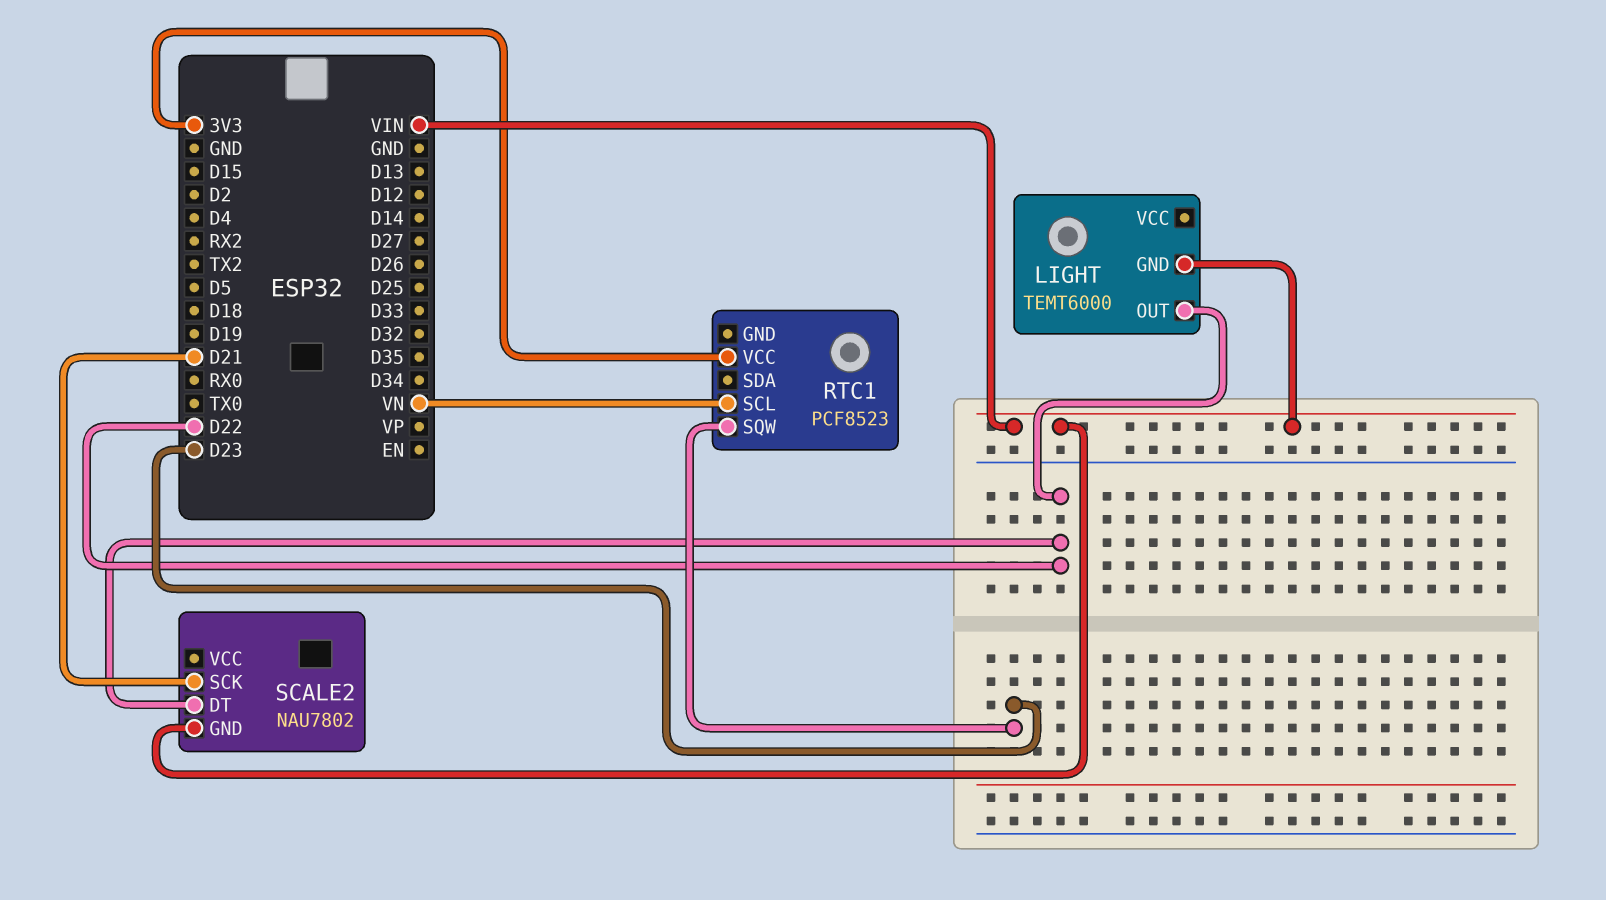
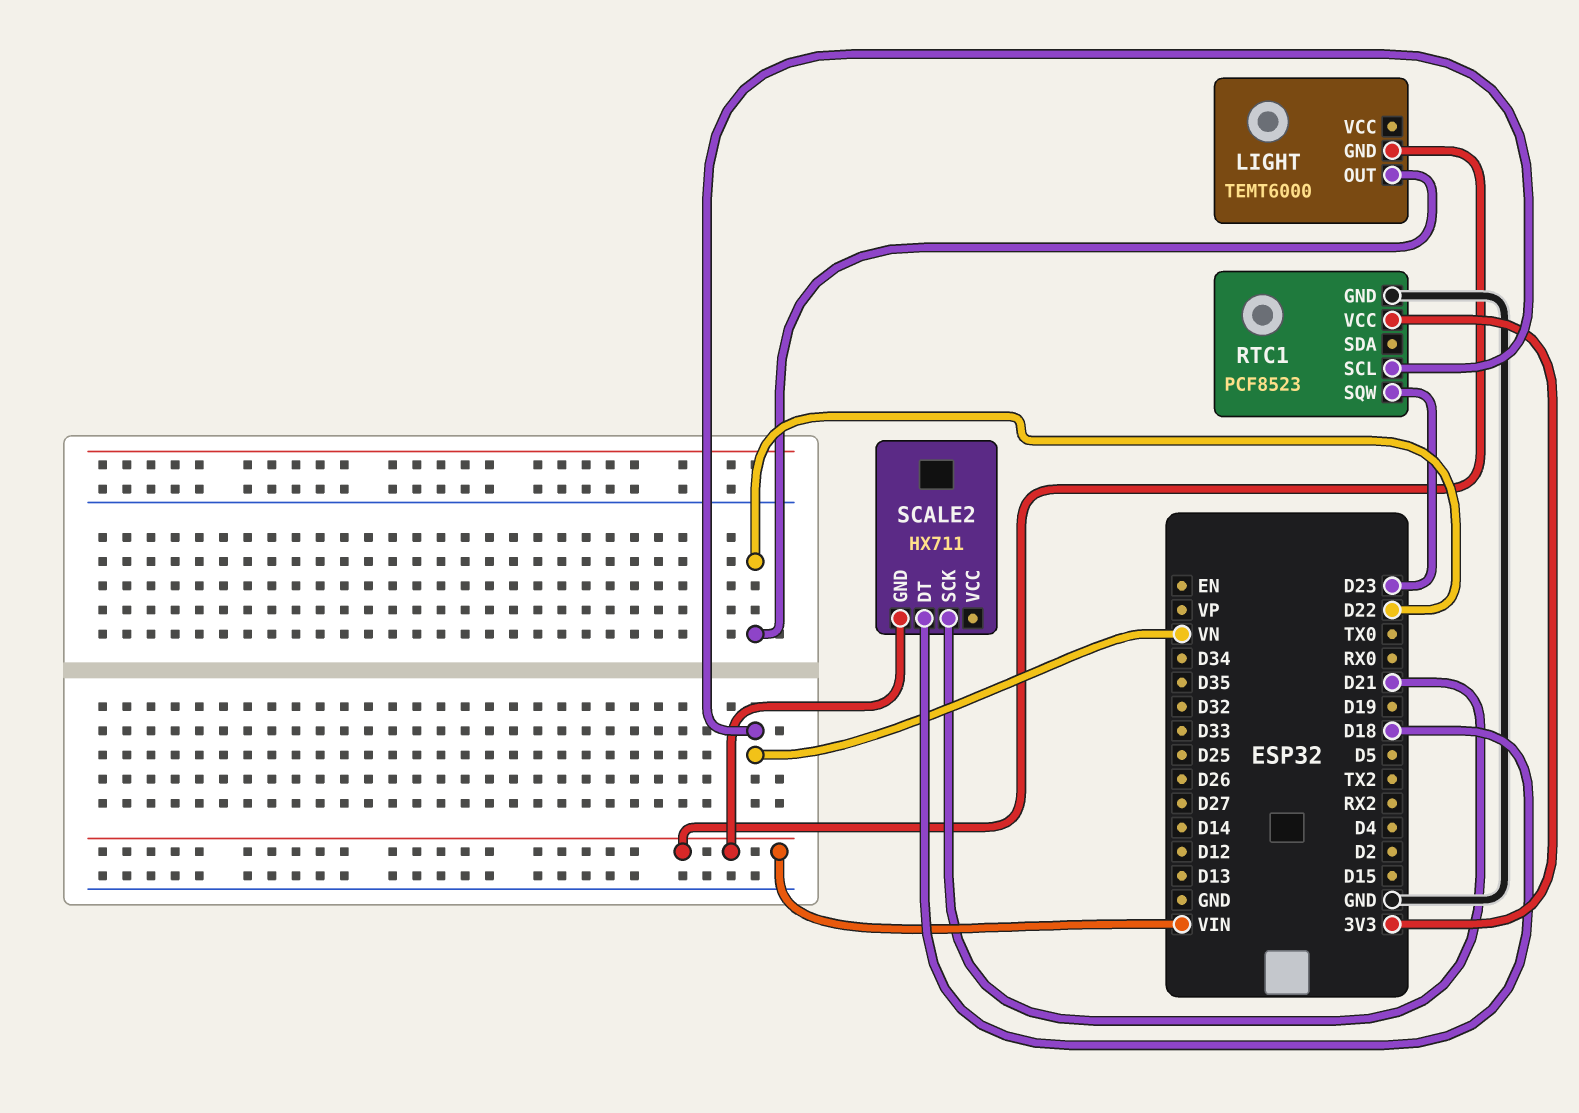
RTC1 pin GND: none -> GND
SCALE2: NAU7802 -> HX711
SCALE2 pin DT: D22 -> D18

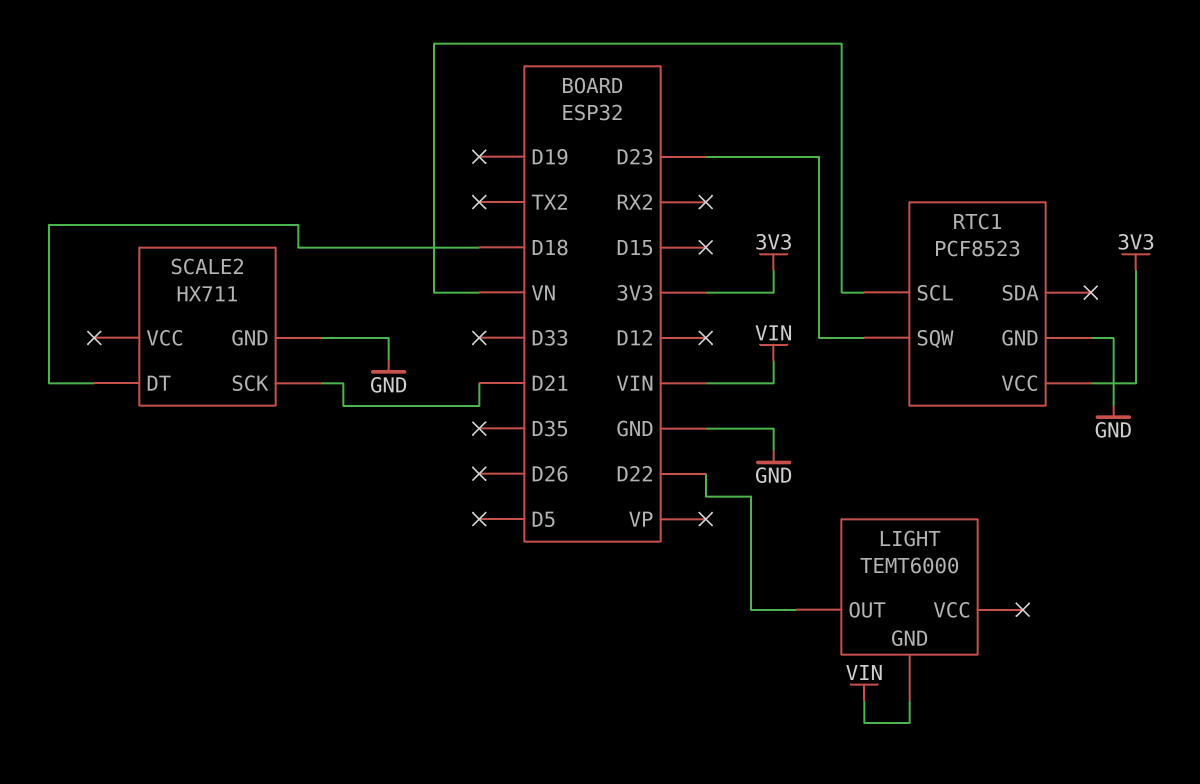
SCALE2 pin GND: VIN -> GND

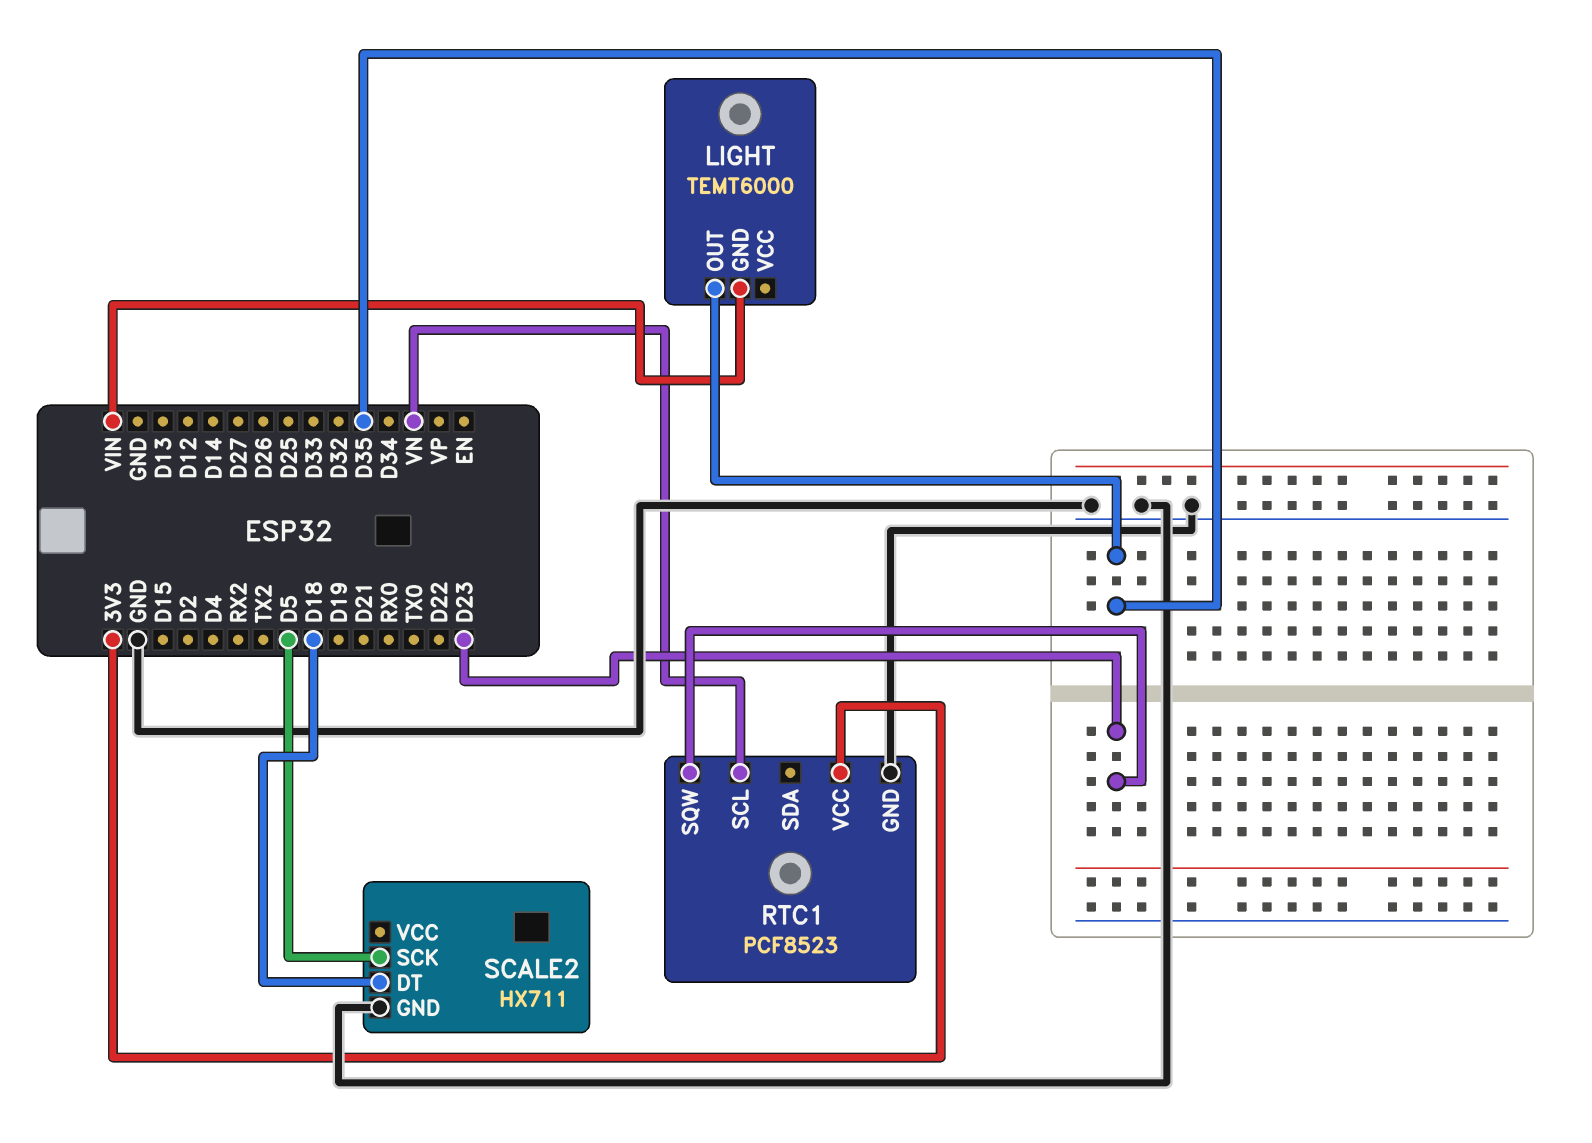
LIGHT pin OUT: D22 -> D35
SCALE2 pin SCK: D21 -> D5

